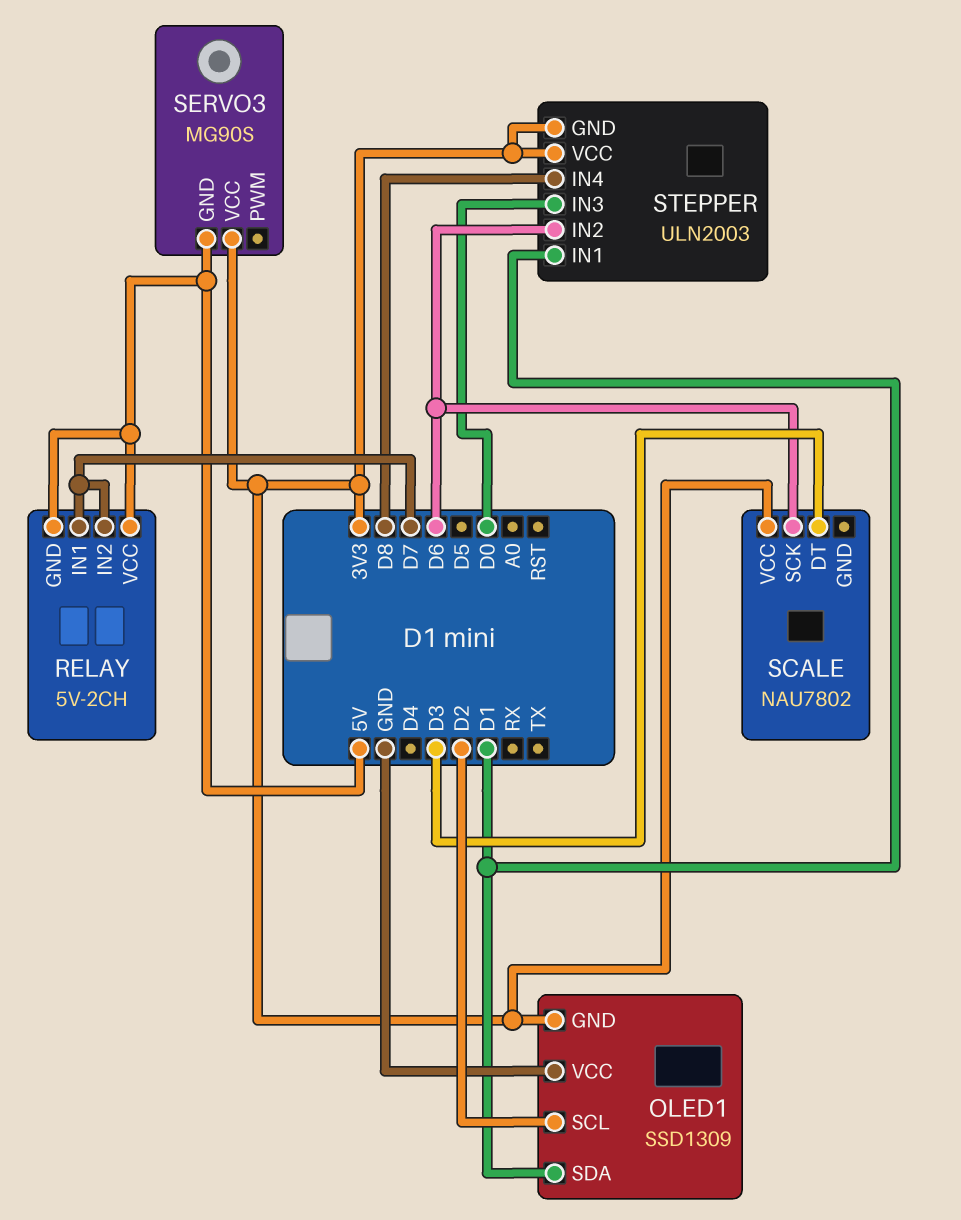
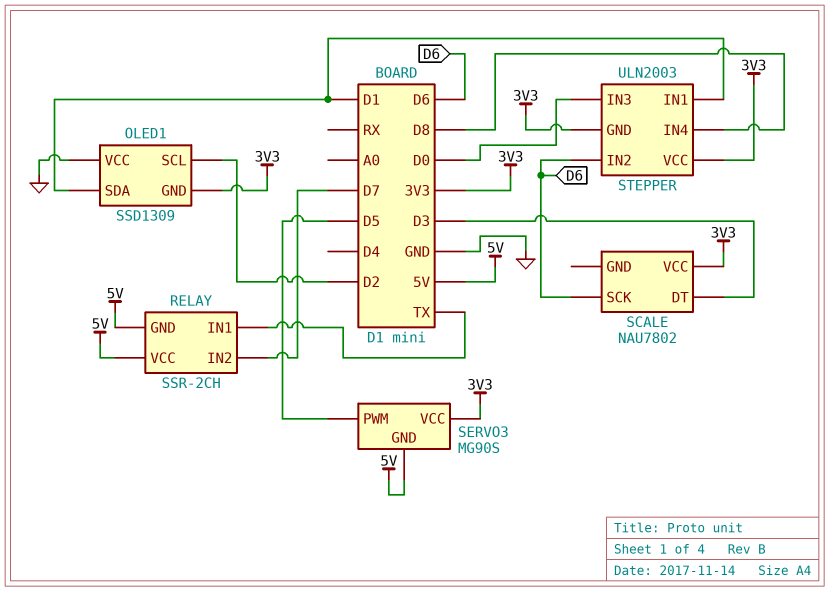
RELAY: 5V-2CH -> SSR-2CH
RELAY pin IN1: D7 -> TX
SERVO3 pin PWM: none -> D5

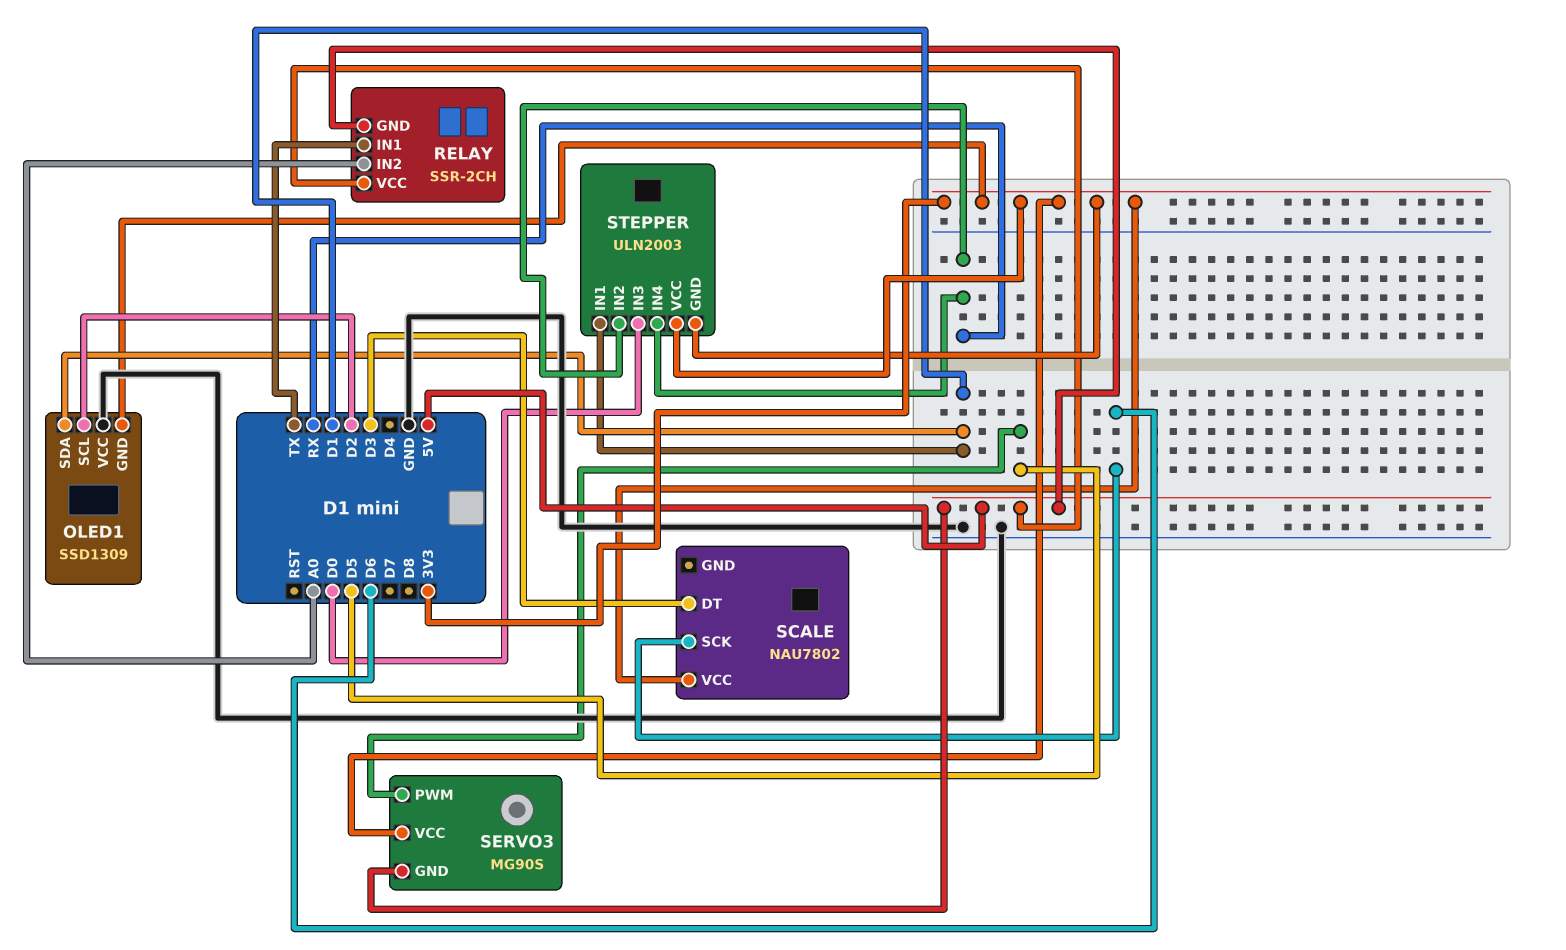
RELAY pin IN2: D7 -> A0
STEPPER pin IN2: D6 -> RX
STEPPER pin IN4: D8 -> RX

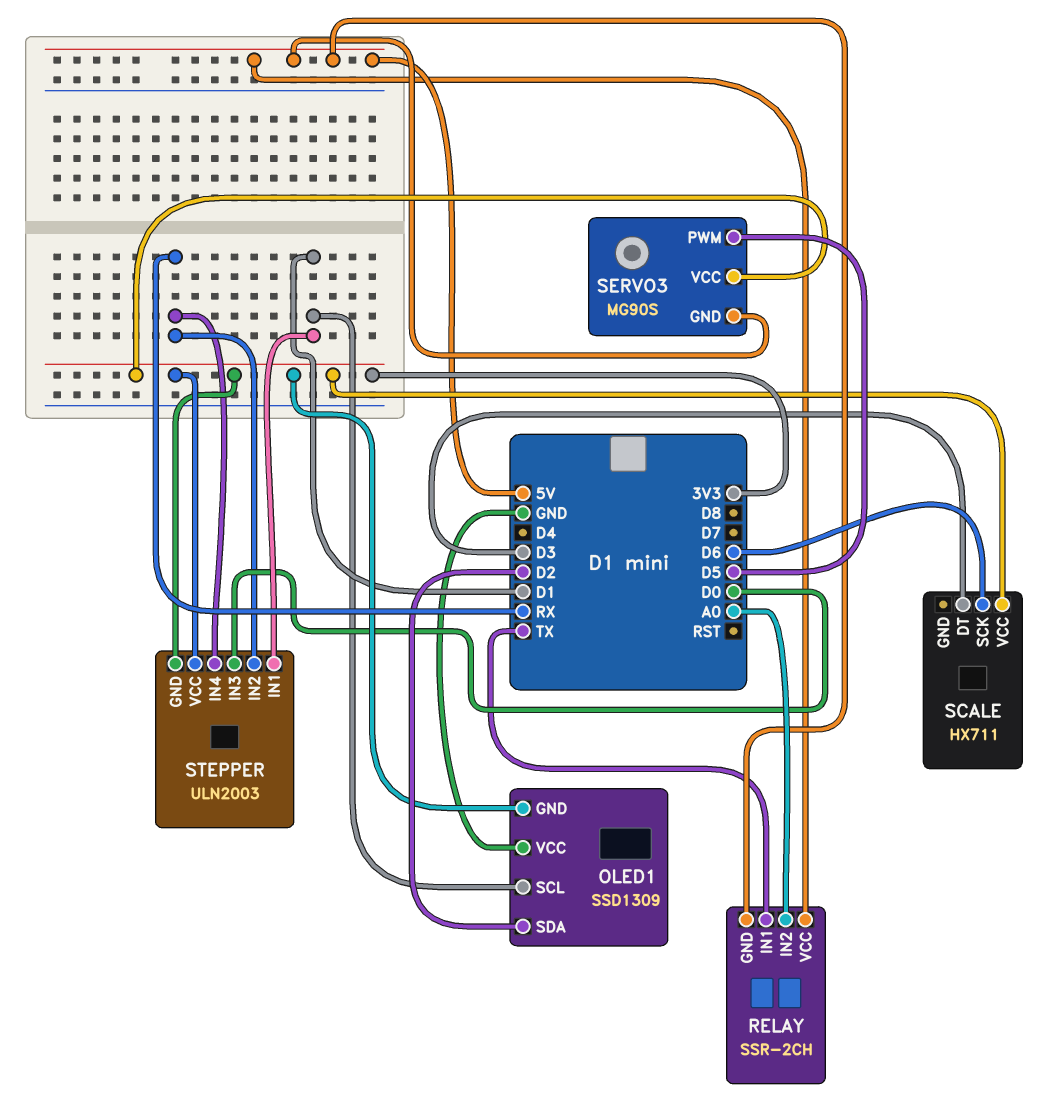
OLED1 pin SCL: D2 -> D1
OLED1 pin SDA: D1 -> D2
SCALE: NAU7802 -> HX711

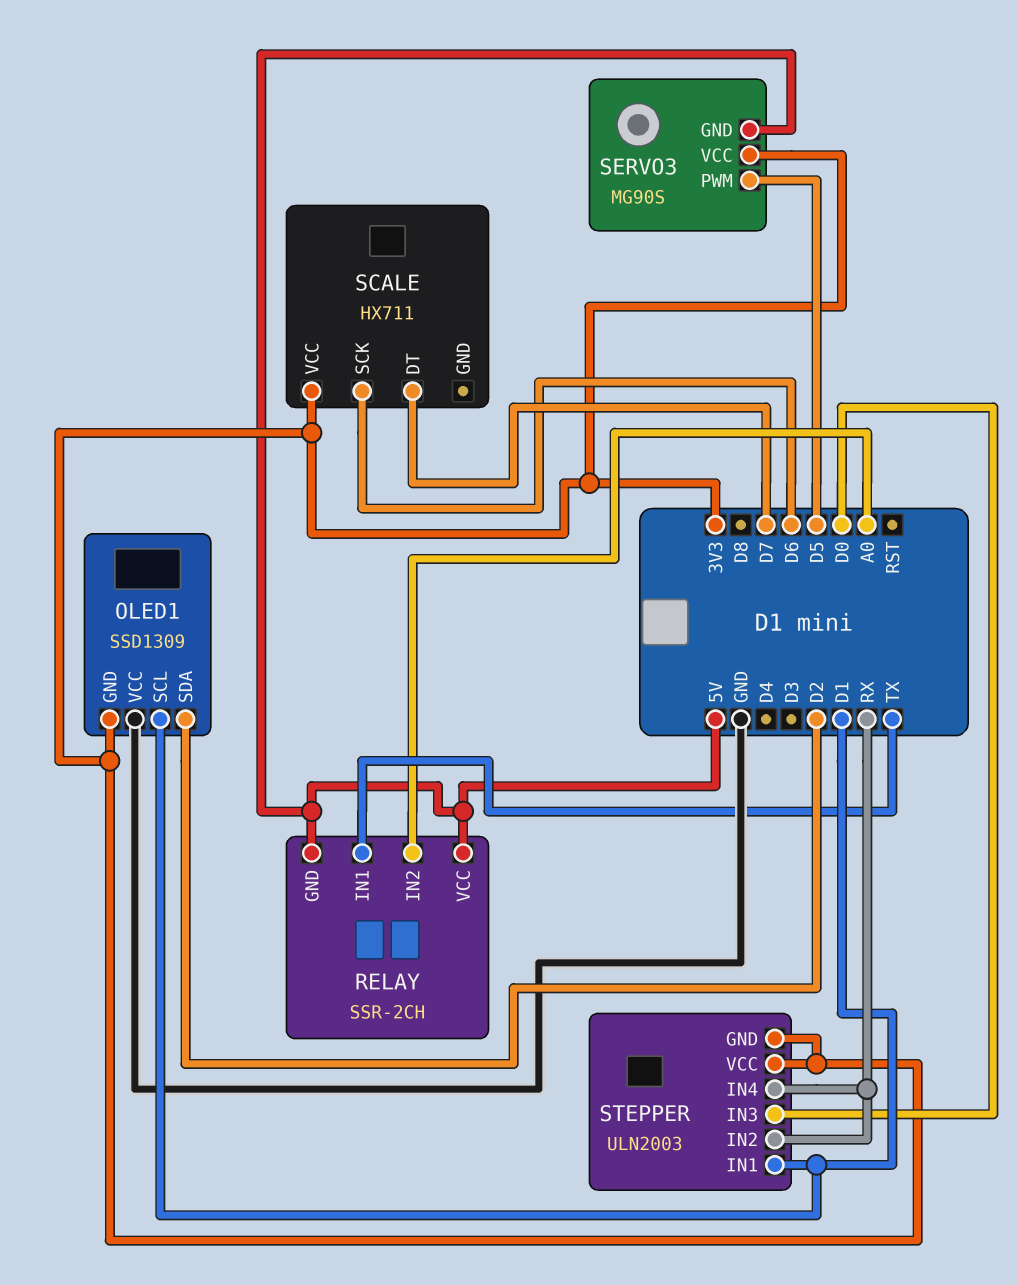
SCALE pin DT: D3 -> D7

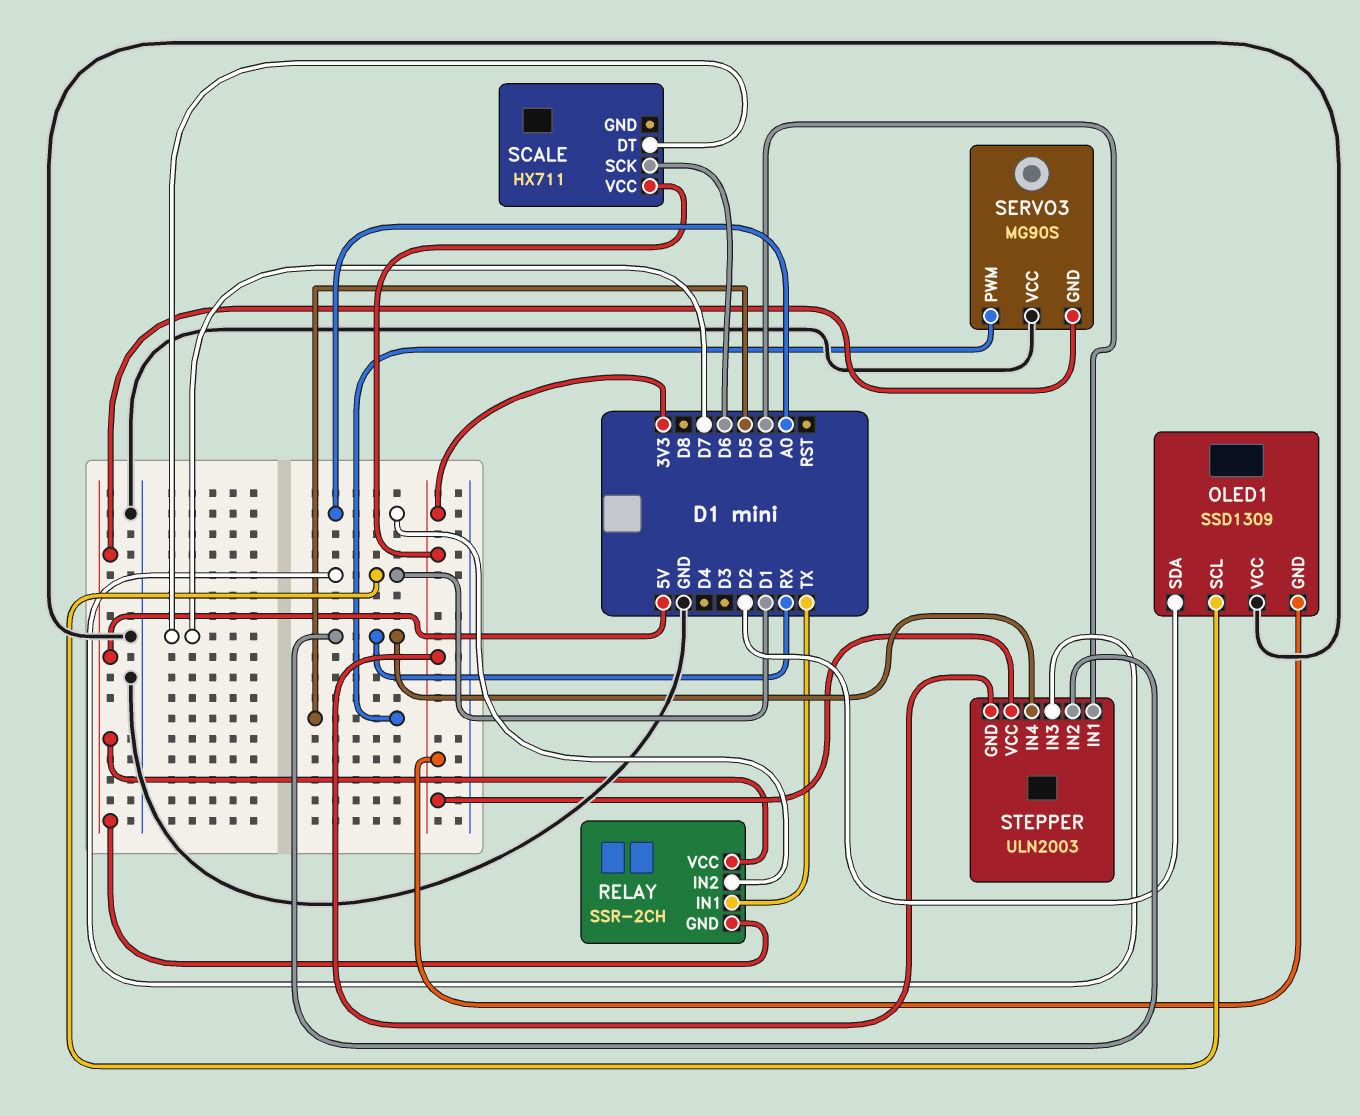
SERVO3 pin VCC: 3V3 -> GND
STEPPER pin IN1: D1 -> D0
STEPPER pin IN3: D0 -> D1

